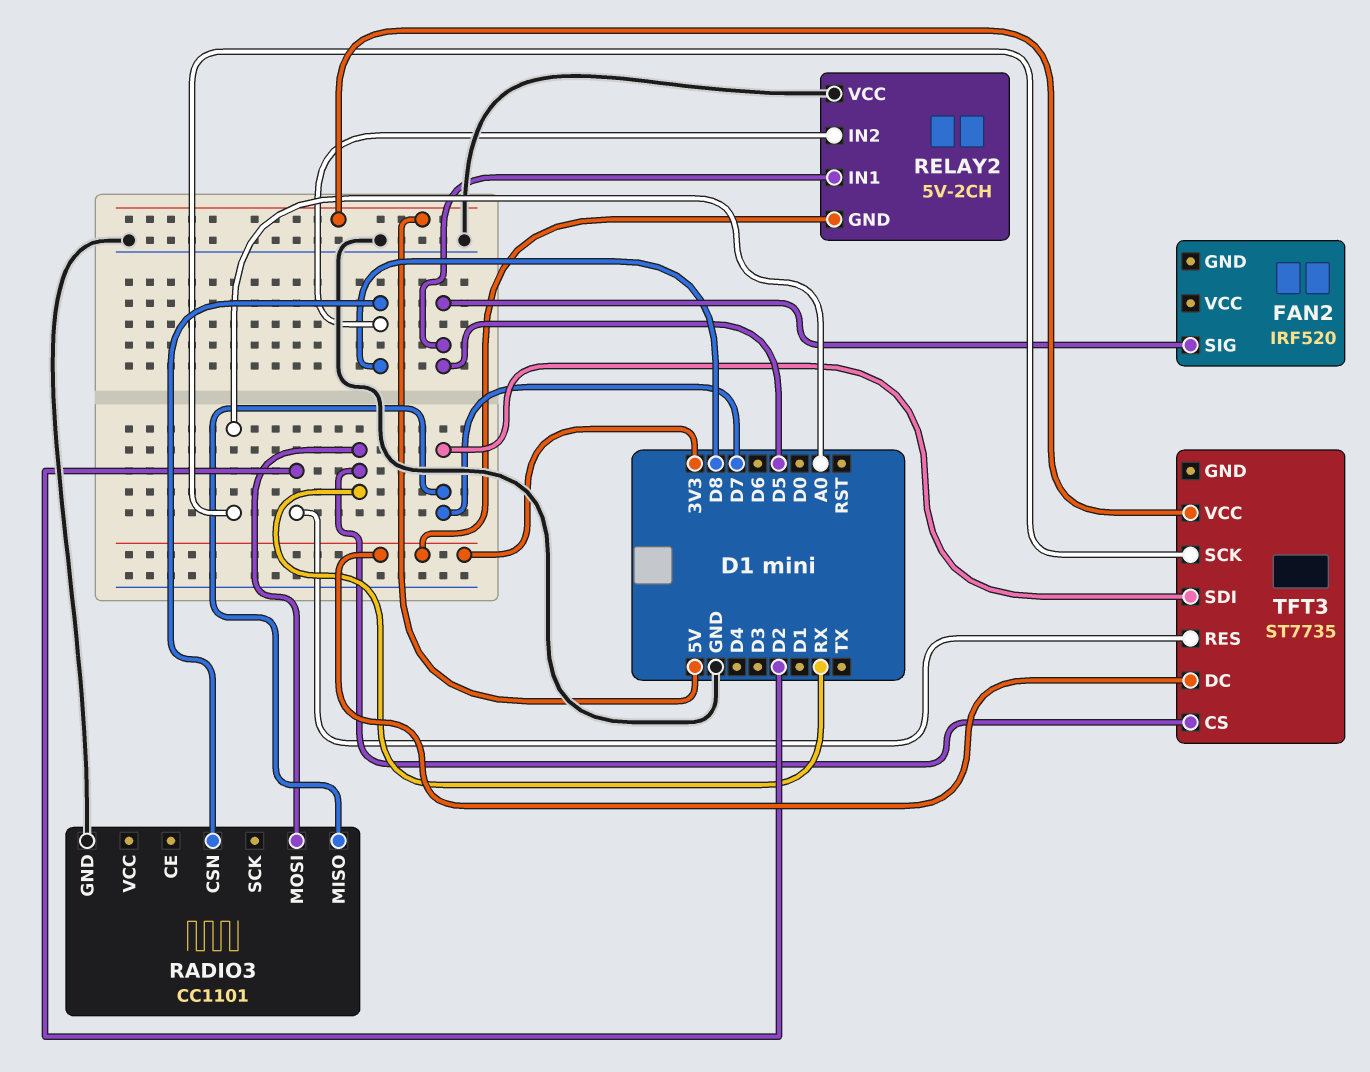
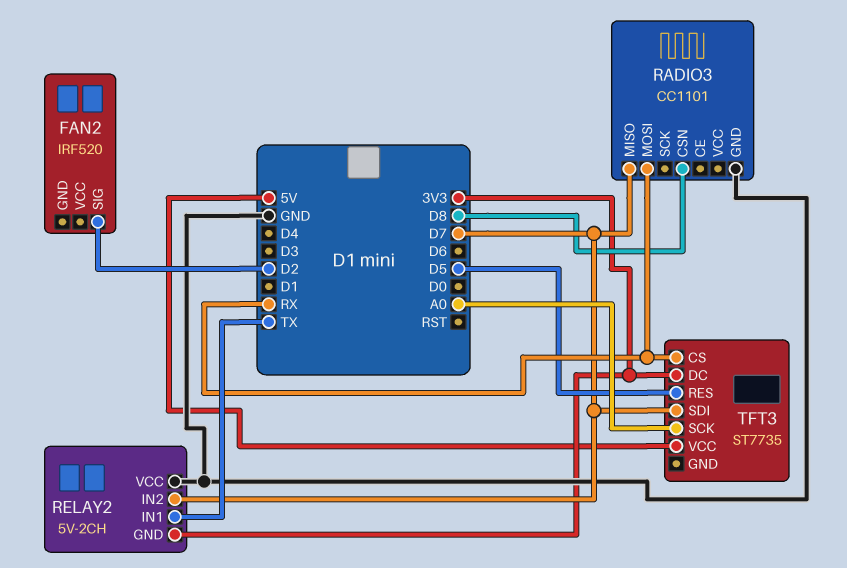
FAN2 pin SIG: D5 -> D2
RELAY2 pin IN1: D5 -> TX
RELAY2 pin IN2: D8 -> D7
TFT3 pin RES: D2 -> D5

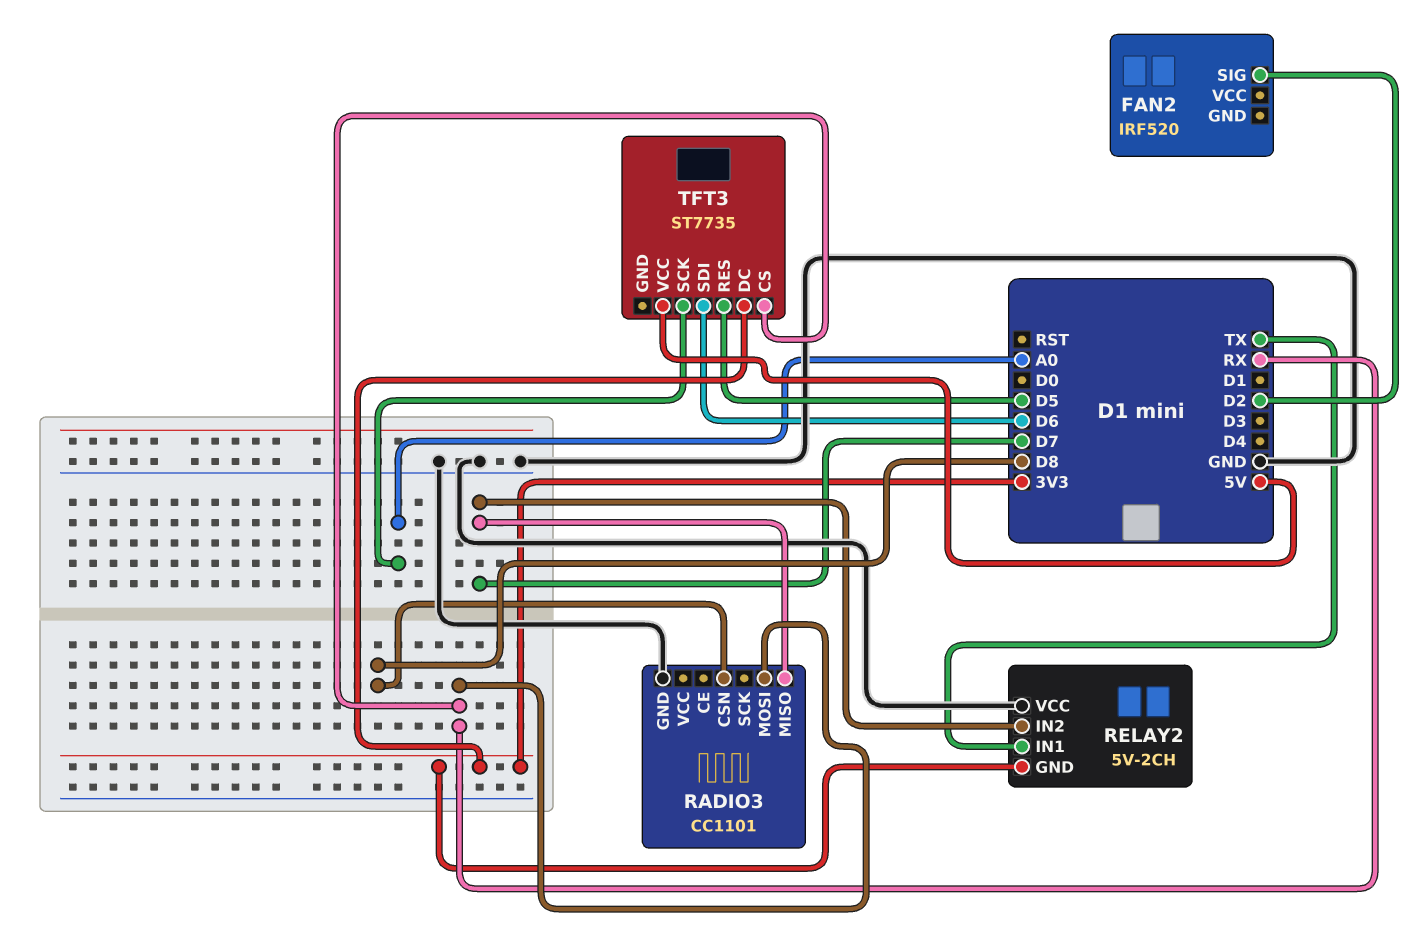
TFT3 pin SDI: D7 -> D6

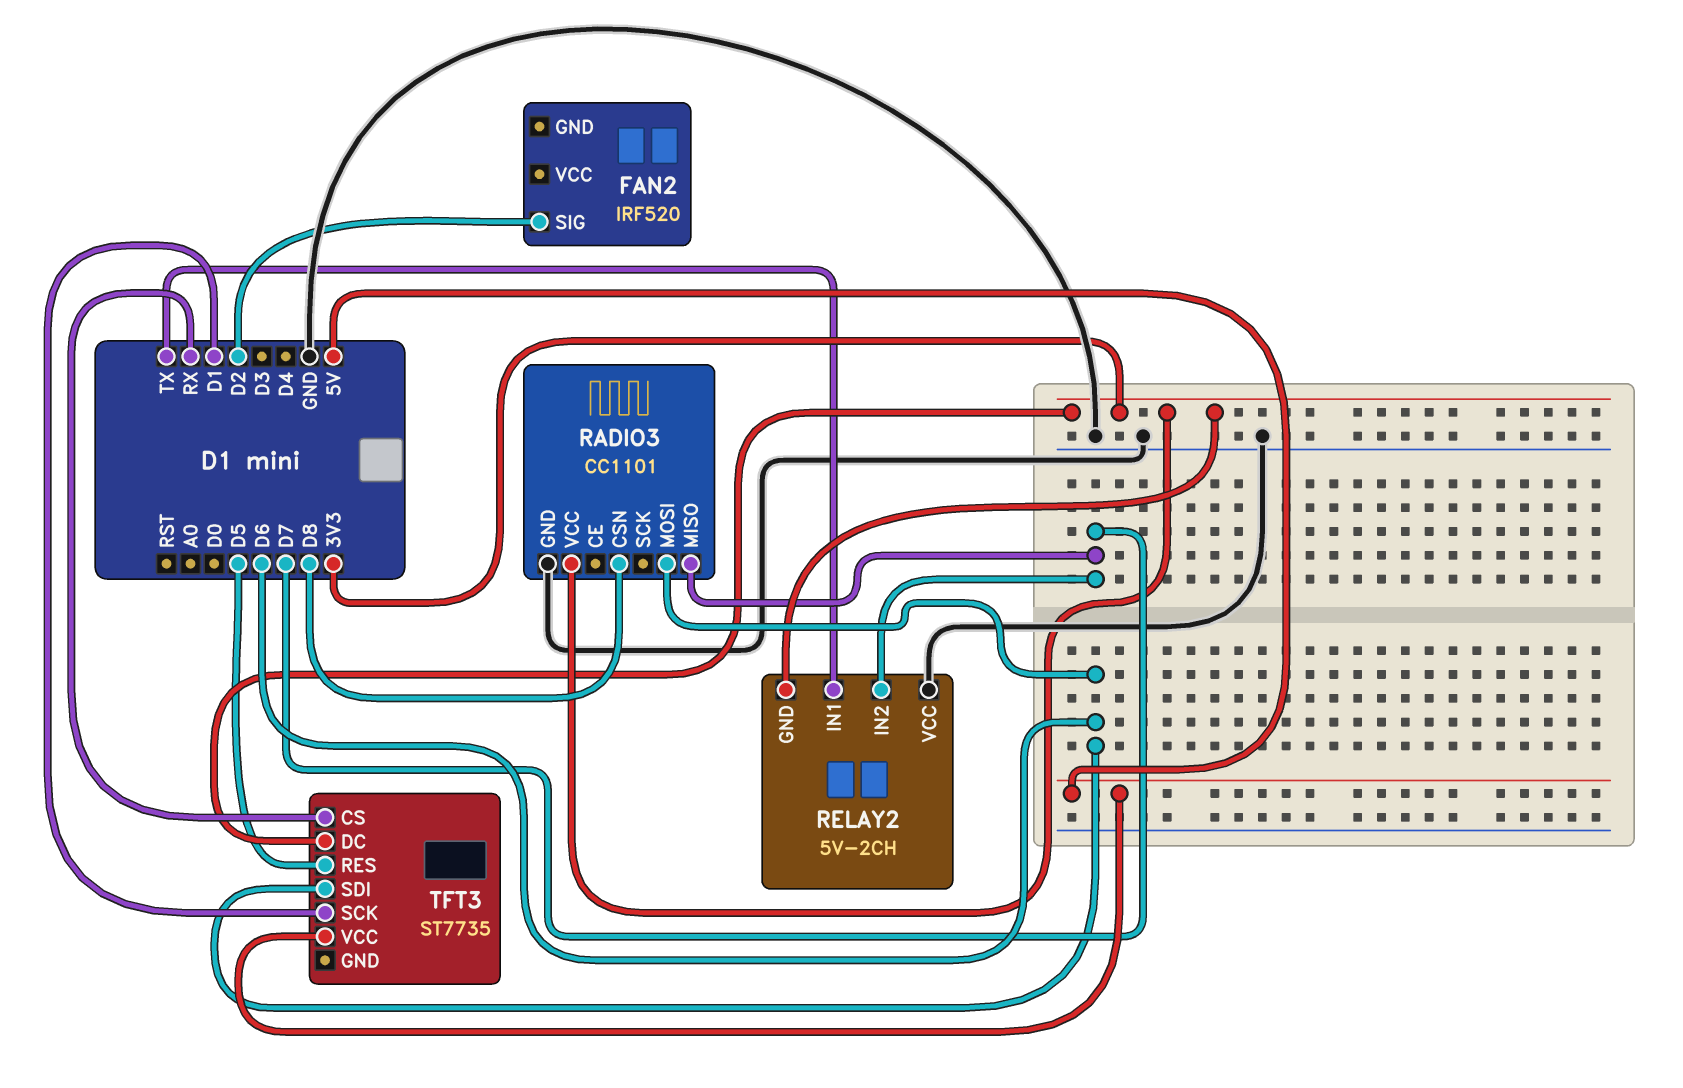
RADIO3 pin MOSI: RX -> D6
RADIO3 pin VCC: none -> 3V3
TFT3 pin SCK: A0 -> D1

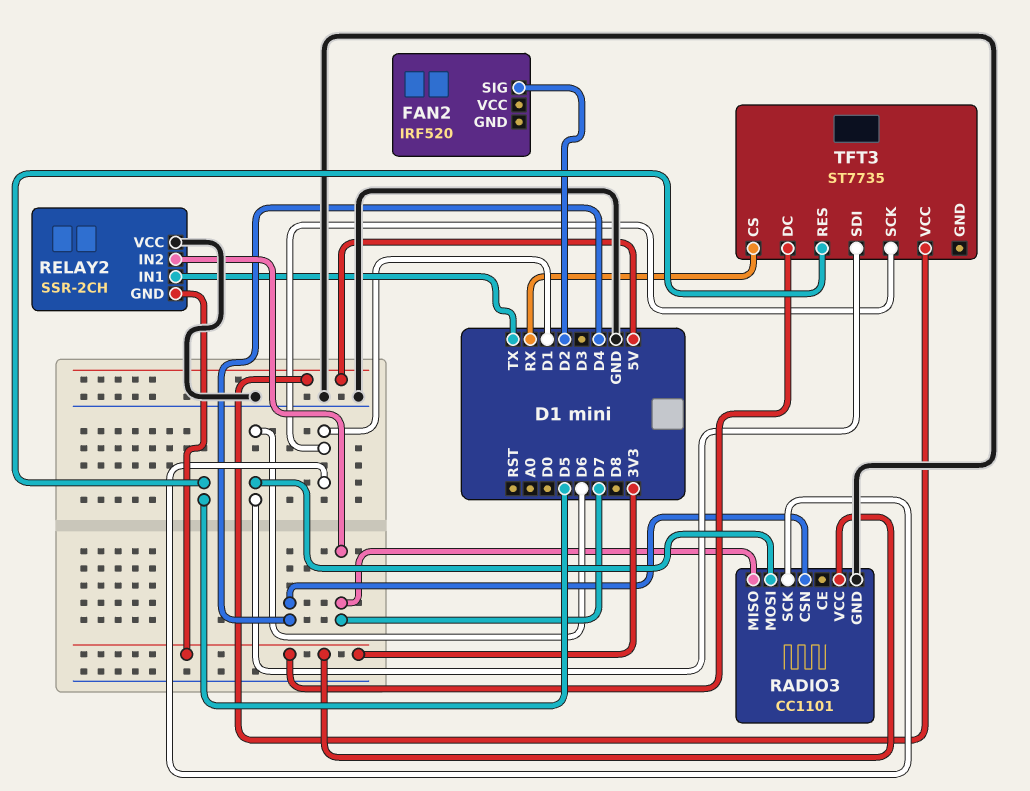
RADIO3 pin CSN: D8 -> D4
RADIO3 pin SCK: none -> D1
RELAY2: 5V-2CH -> SSR-2CH

